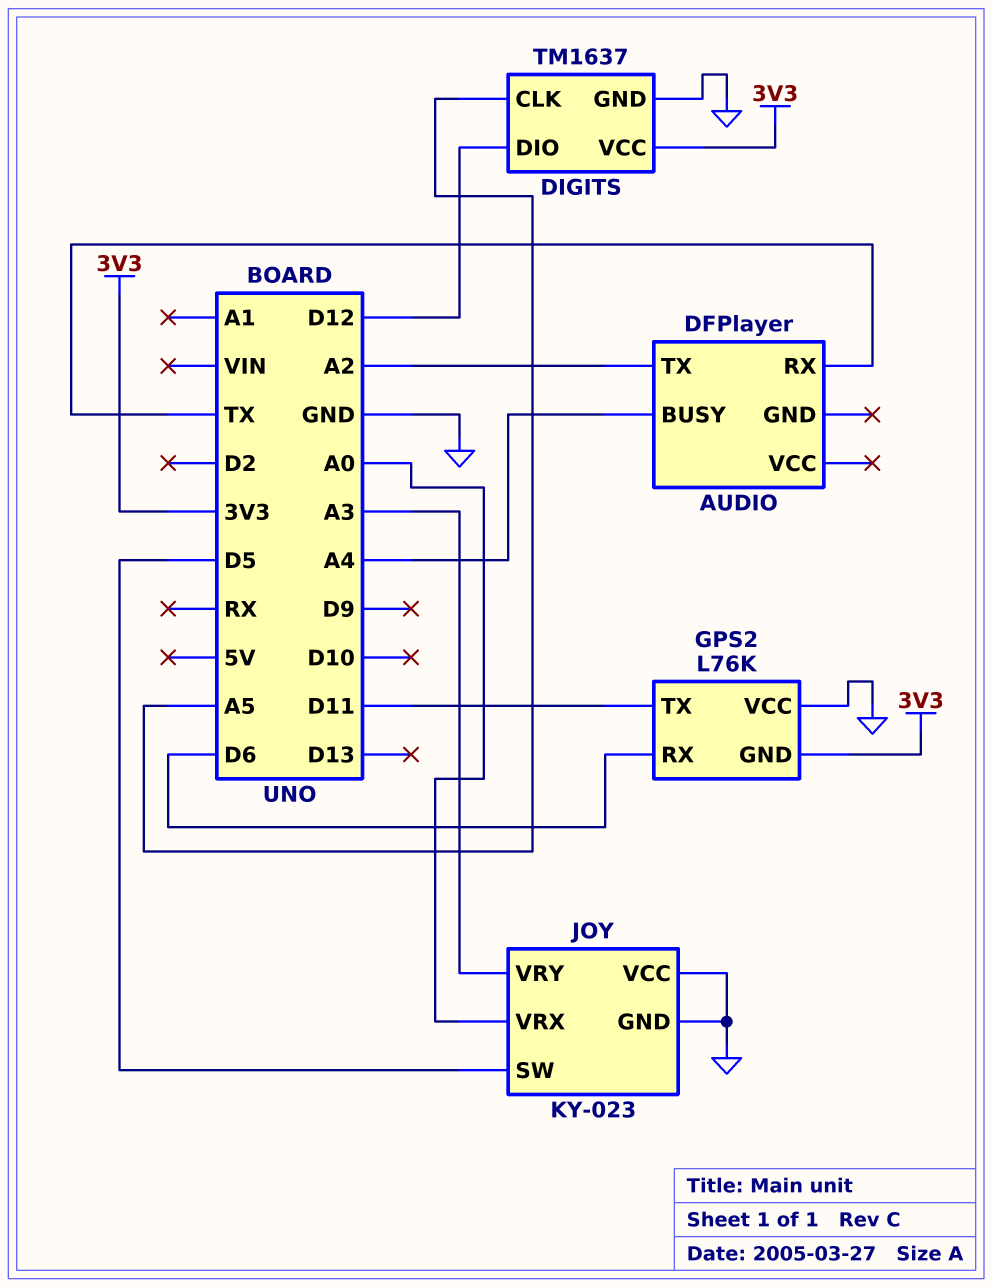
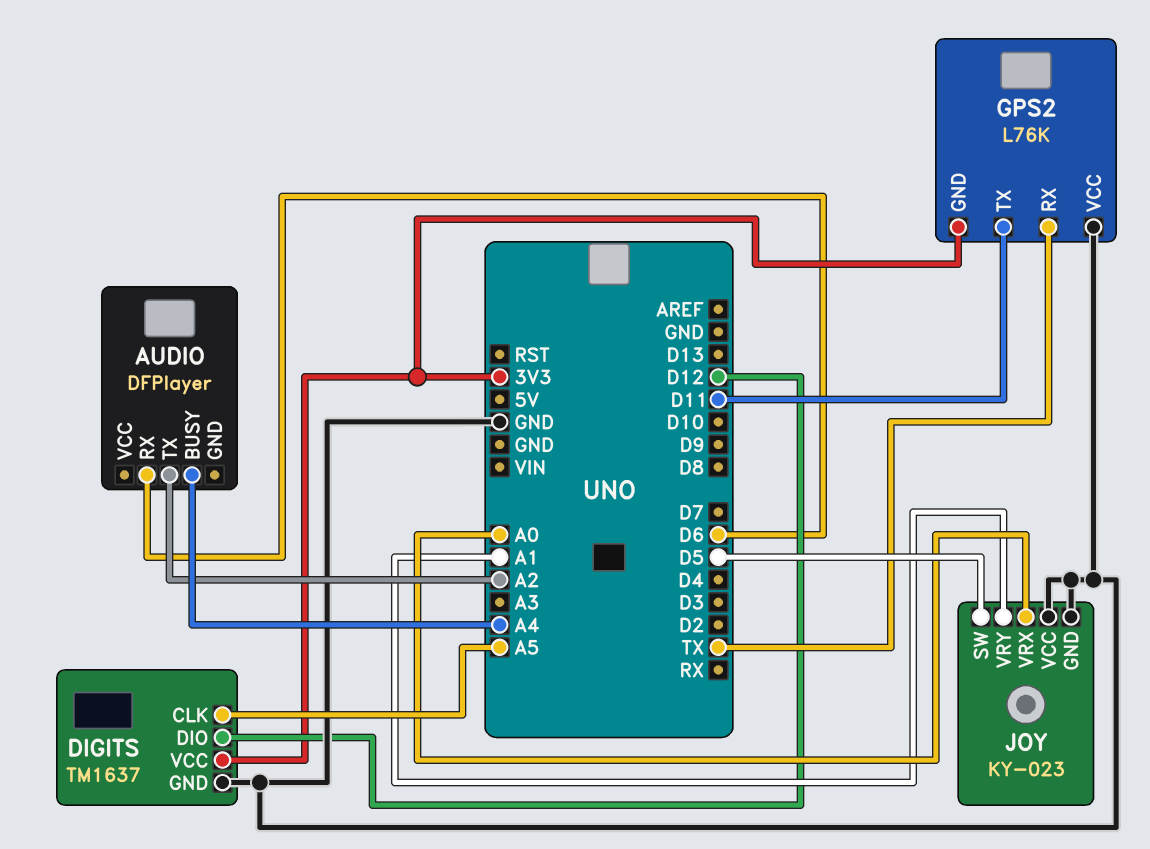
AUDIO pin RX: TX -> D6
GPS2 pin RX: D6 -> TX
JOY pin VRY: A3 -> A1

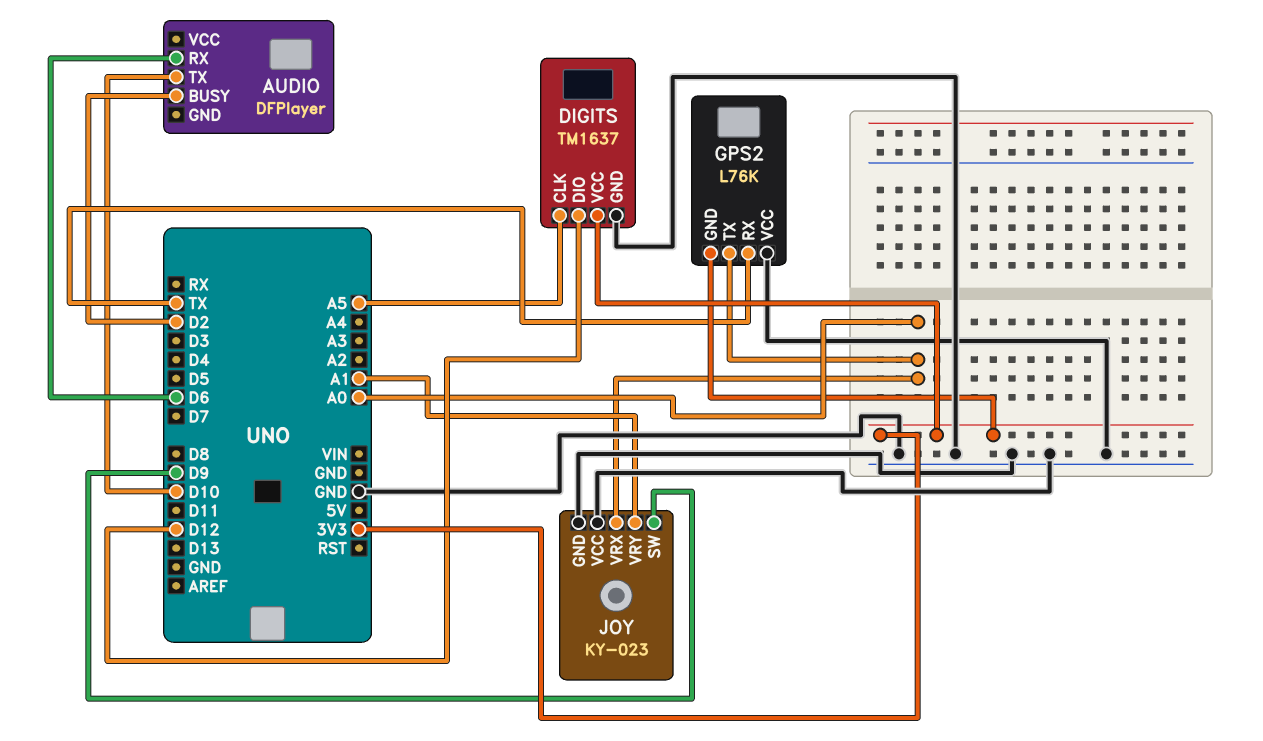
AUDIO pin BUSY: A4 -> D2
AUDIO pin TX: A2 -> D10
GPS2 pin TX: D11 -> A0
JOY pin SW: D5 -> D9

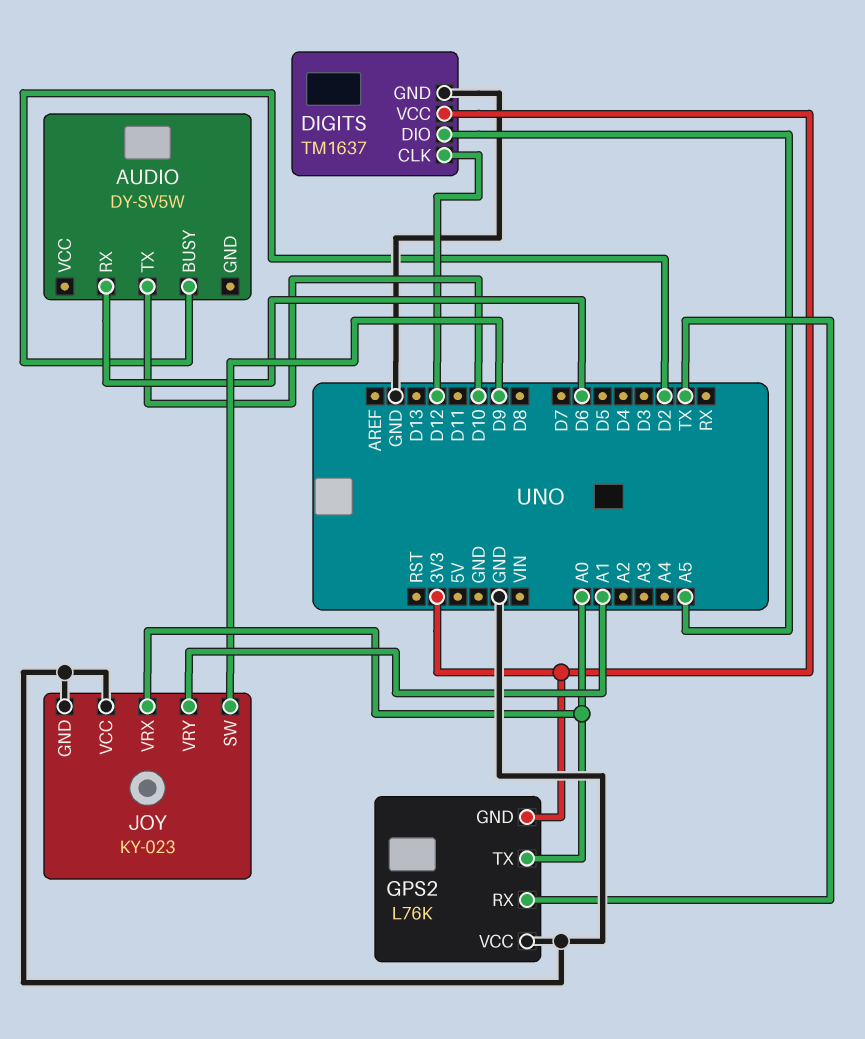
AUDIO: DFPlayer -> DY-SV5W
DIGITS pin CLK: A5 -> D12
DIGITS pin DIO: D12 -> A5

